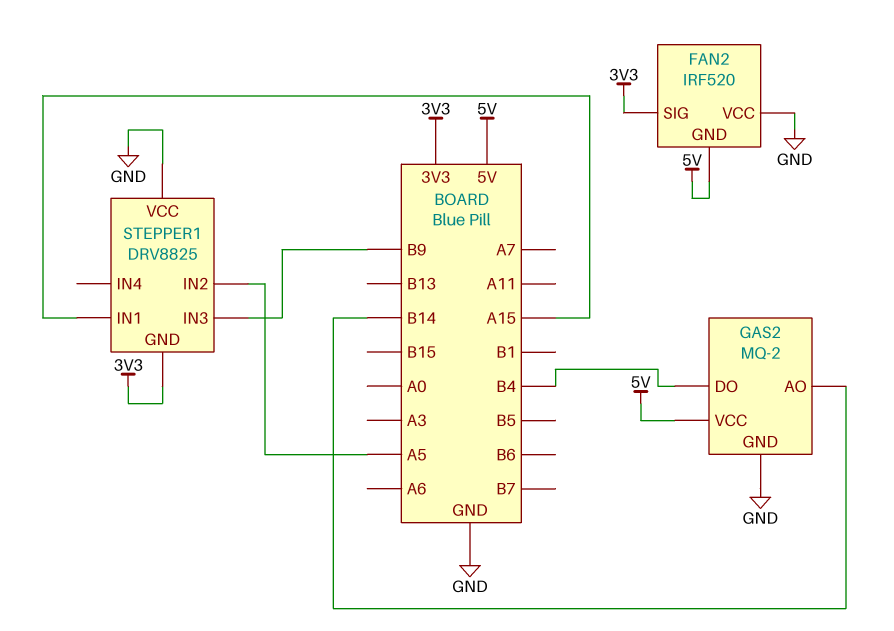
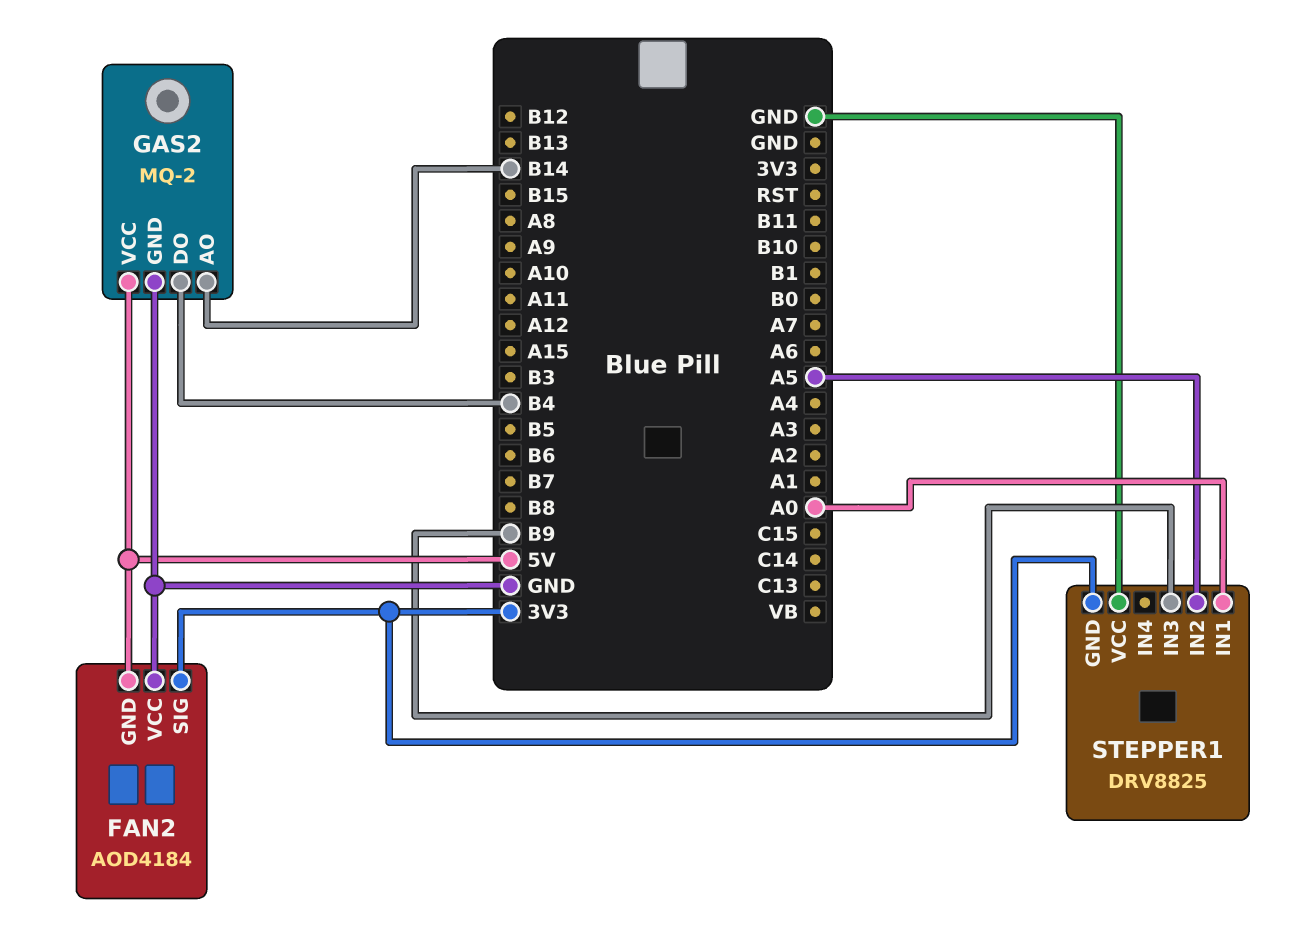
FAN2: IRF520 -> AOD4184
STEPPER1 pin IN1: A15 -> A0

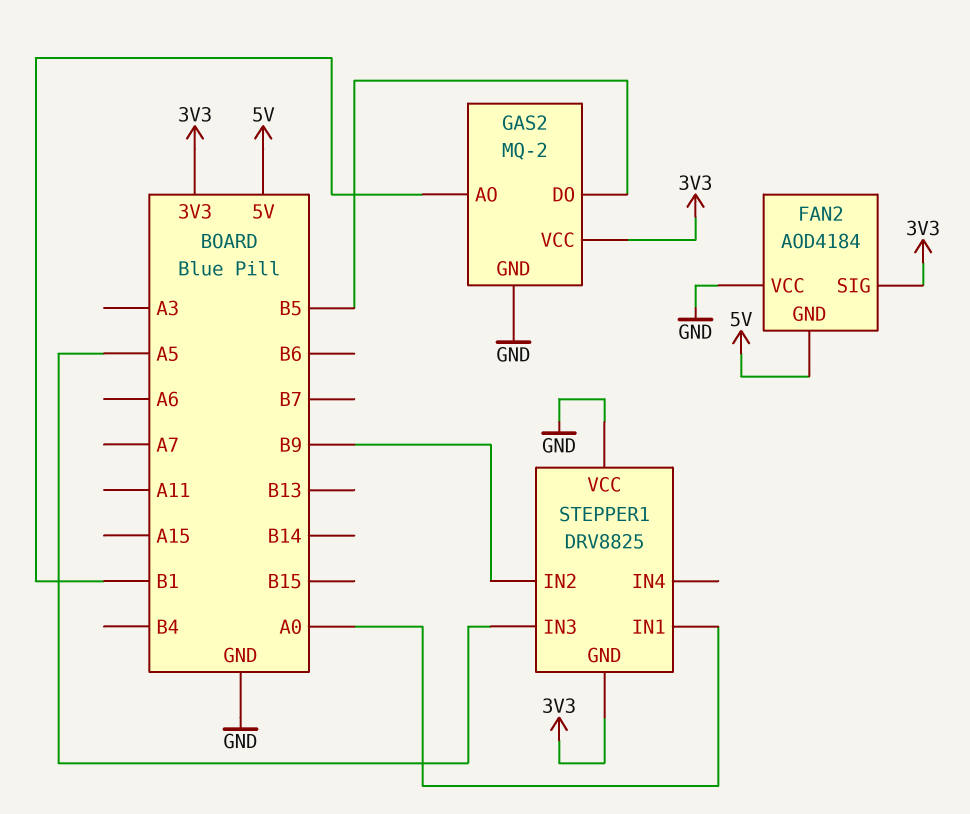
GAS2 pin AO: B14 -> B1
GAS2 pin DO: B4 -> B5
GAS2 pin VCC: 5V -> 3V3
STEPPER1 pin IN2: A5 -> B9
STEPPER1 pin IN3: B9 -> A5

